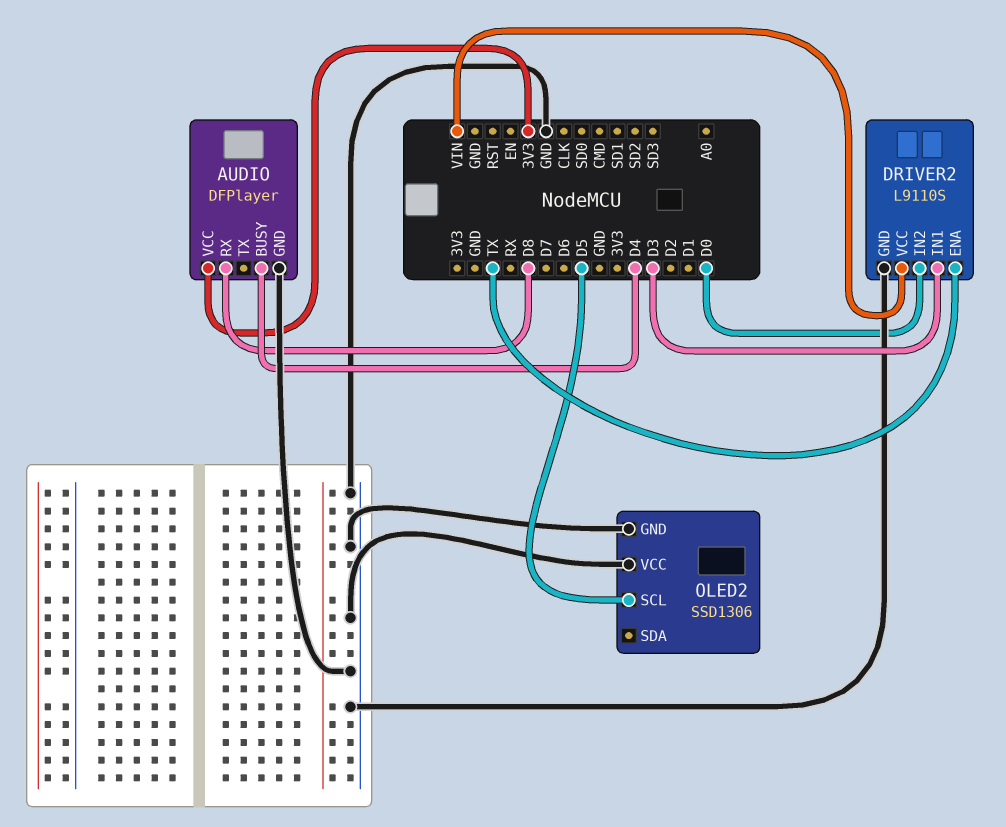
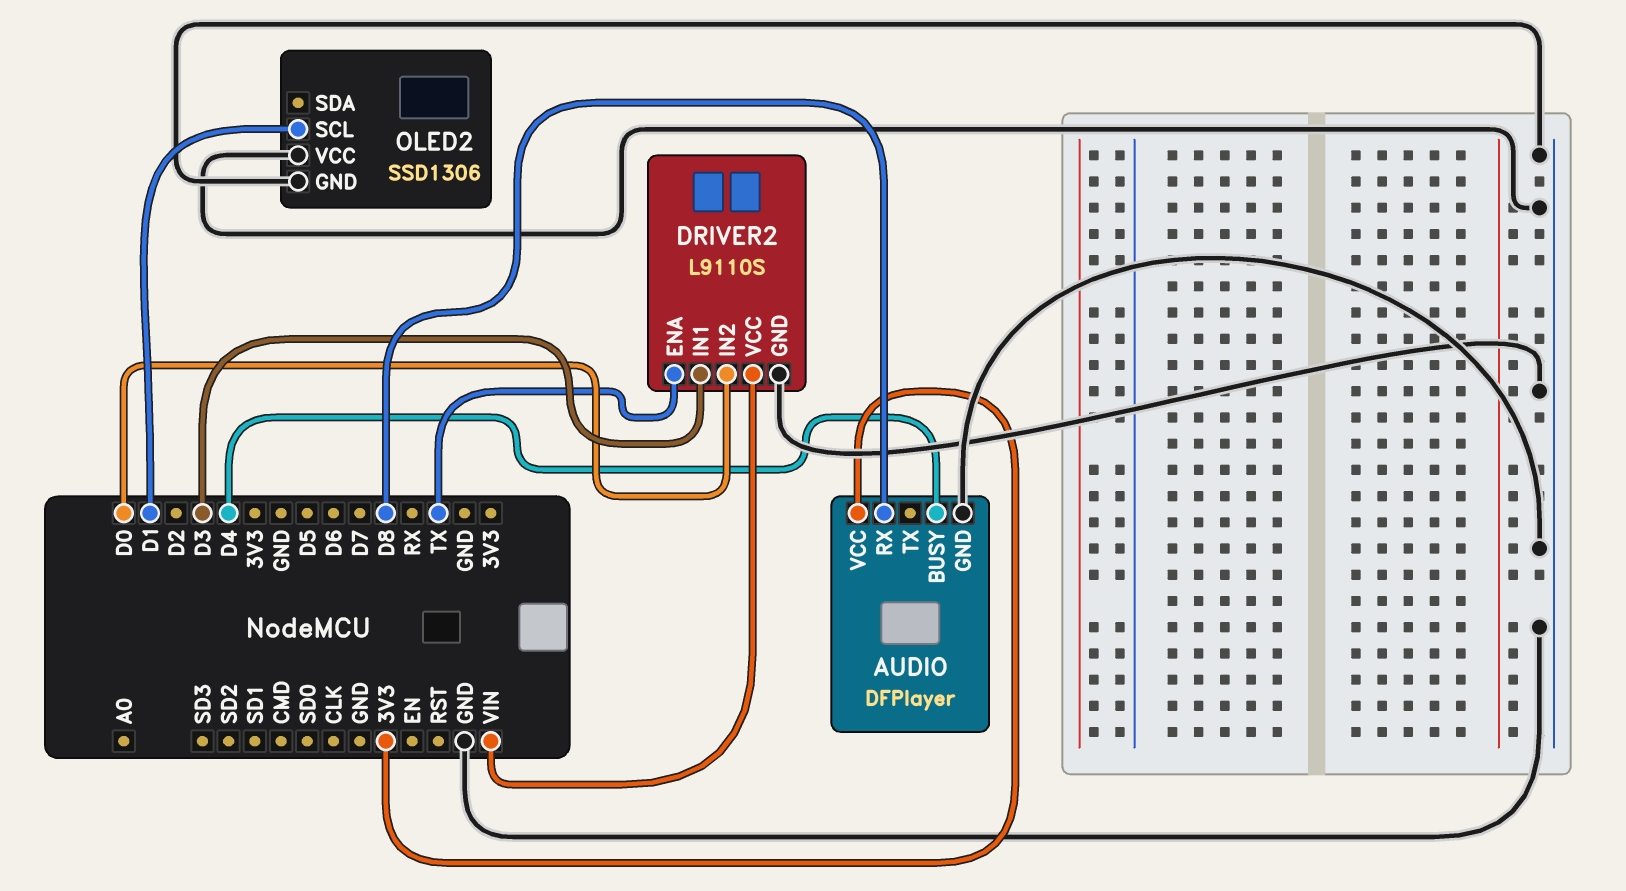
OLED2 pin SCL: D5 -> D1

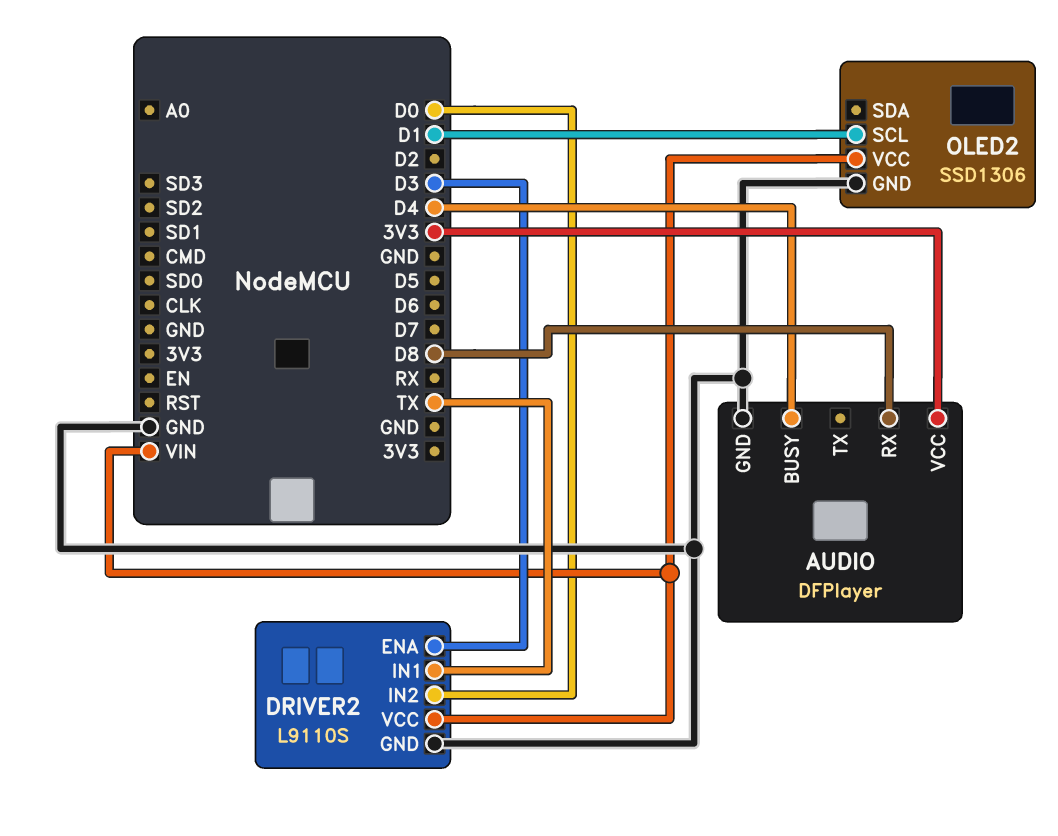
DRIVER2 pin ENA: TX -> D3
DRIVER2 pin IN1: D3 -> TX
OLED2 pin VCC: GND -> VIN

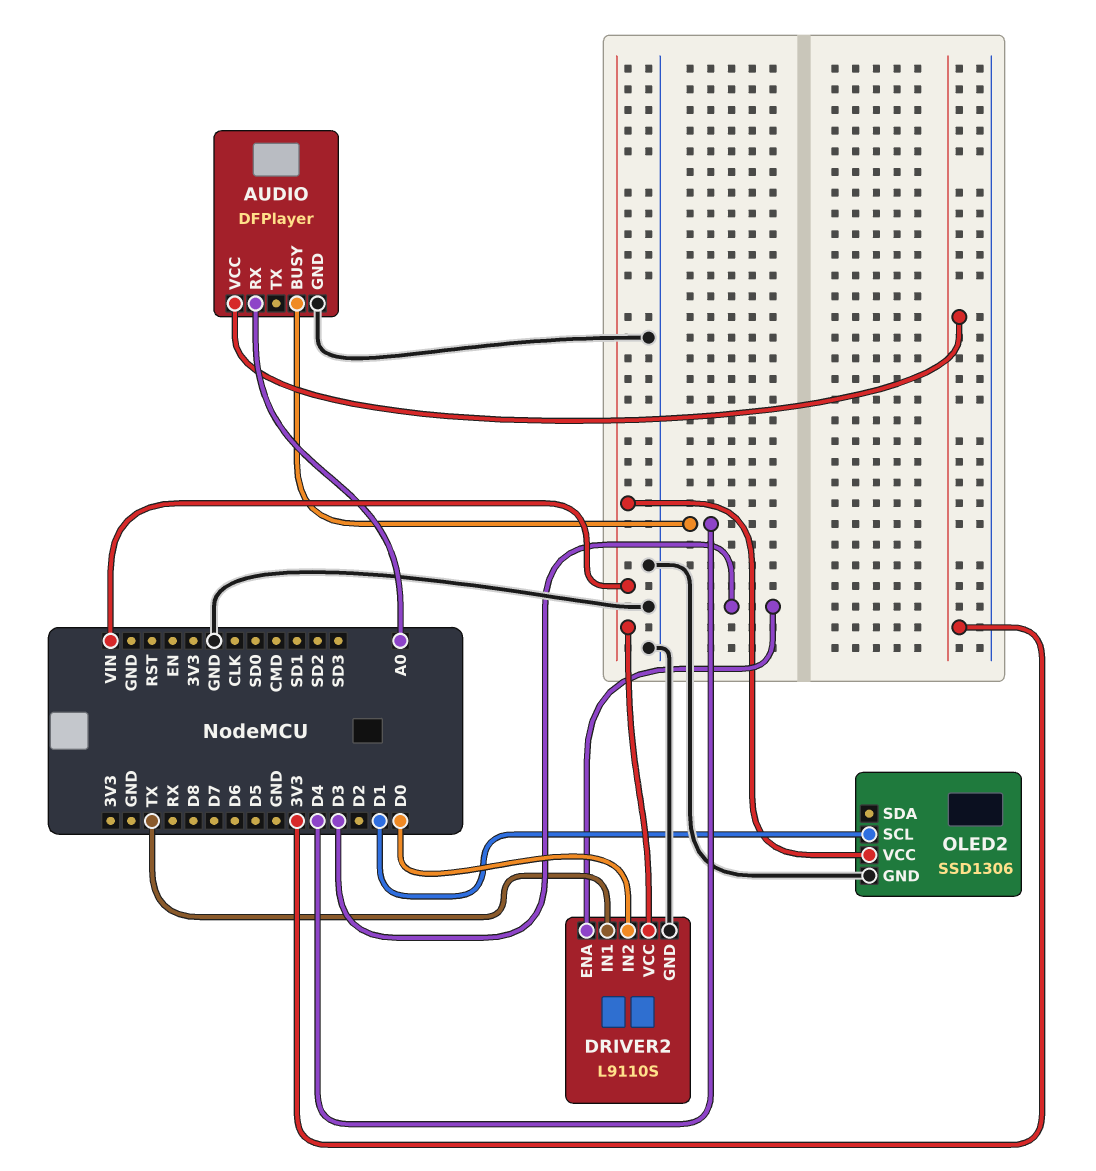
AUDIO pin RX: D8 -> A0

